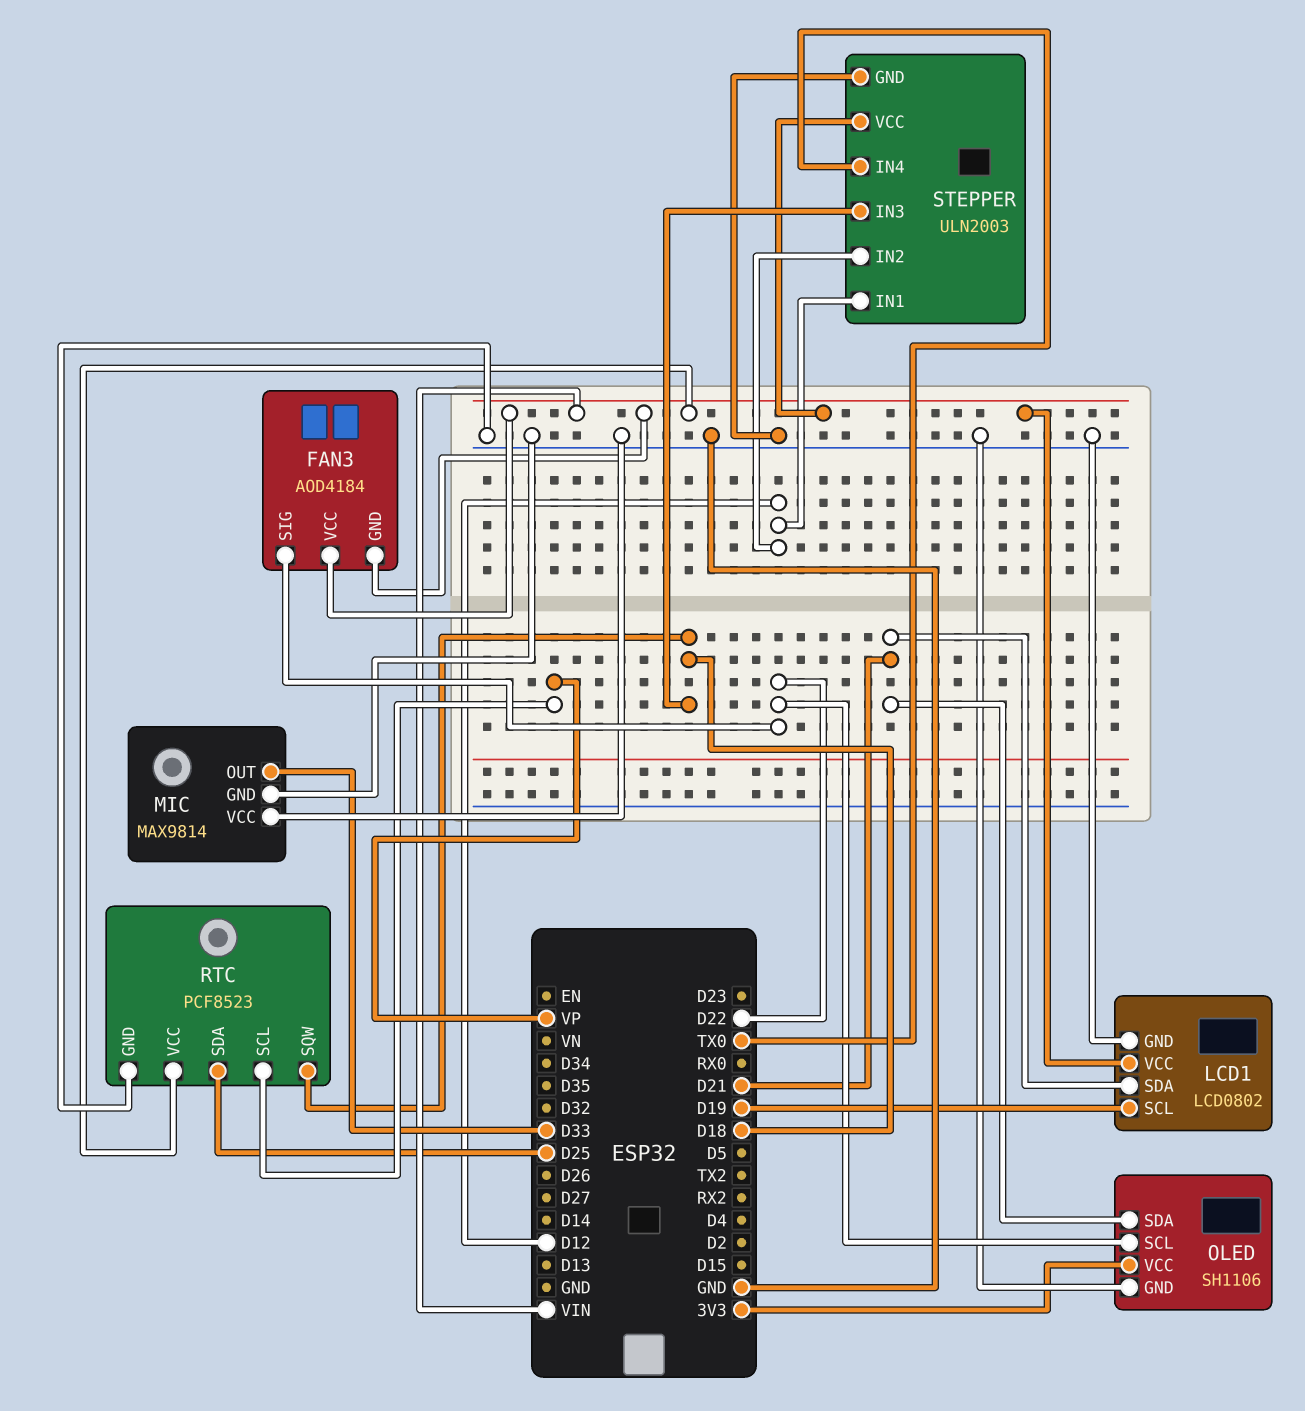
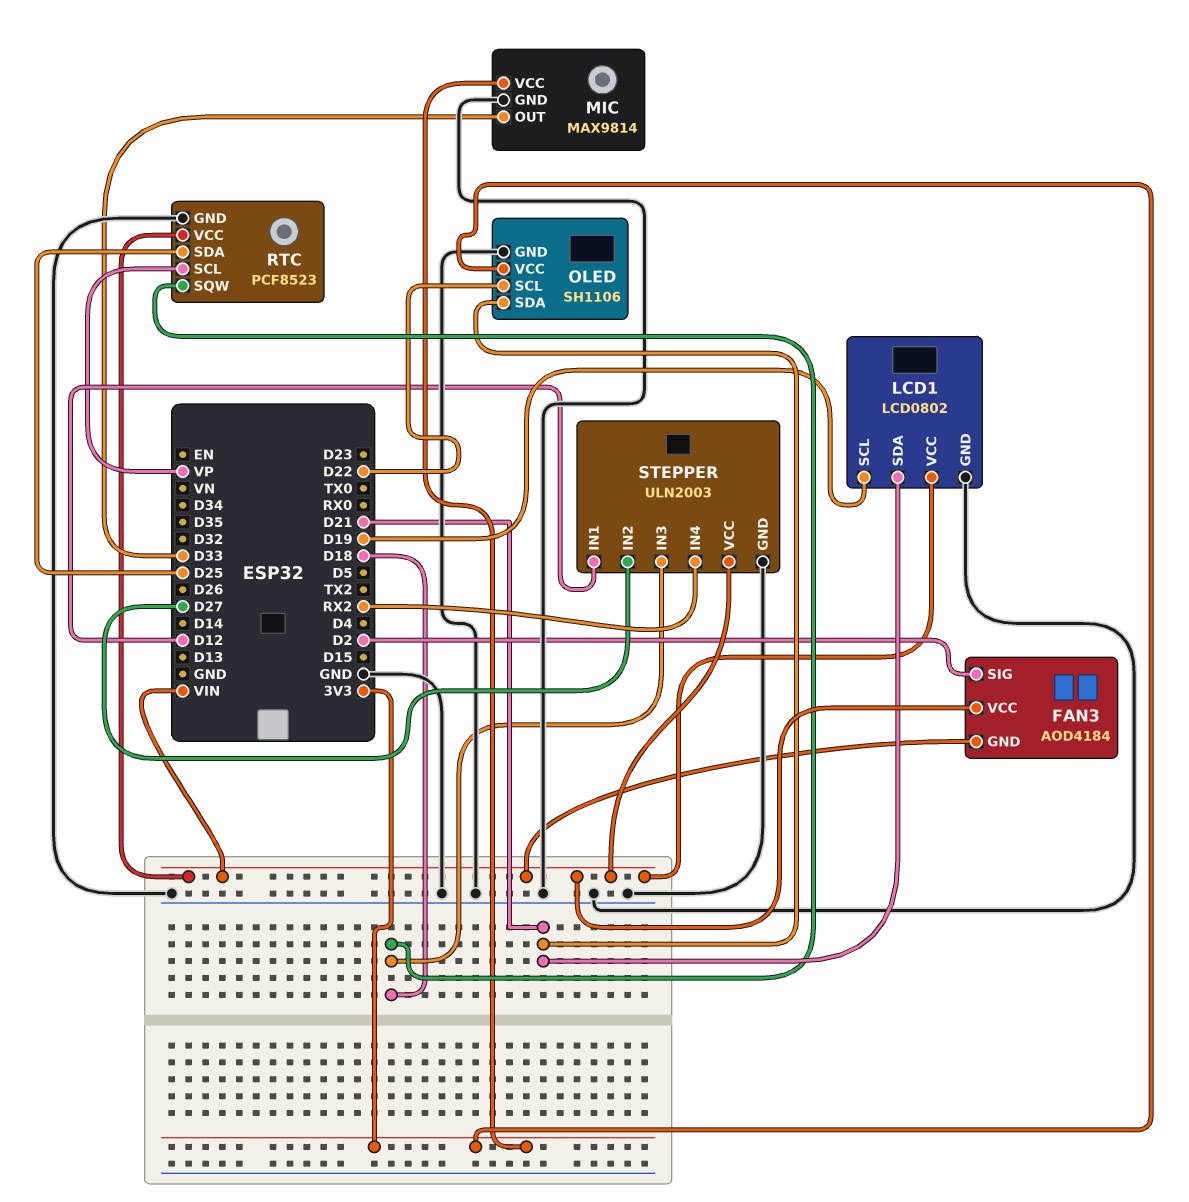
FAN3 pin SIG: D22 -> D2
MIC pin VCC: GND -> 3V3
STEPPER pin IN2: D12 -> D27
STEPPER pin IN4: TX0 -> RX2

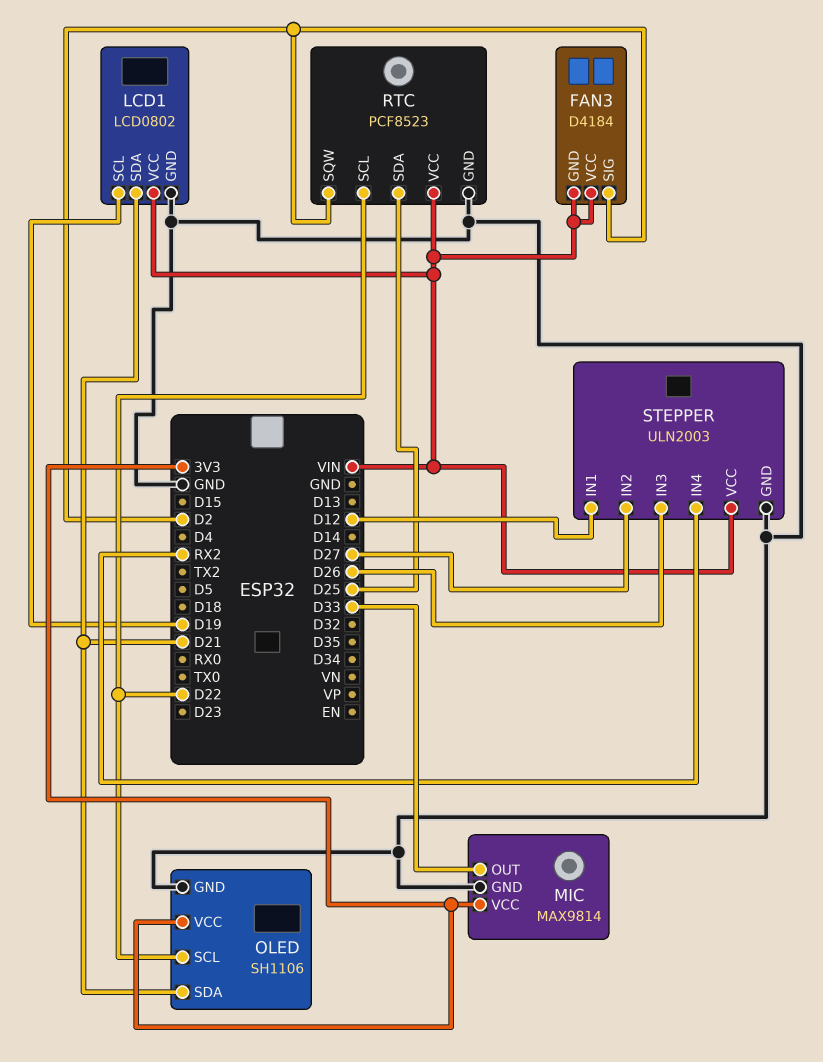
FAN3: AOD4184 -> D4184
RTC pin SCL: VP -> D22
RTC pin SQW: D18 -> D2
STEPPER pin IN3: D18 -> D26

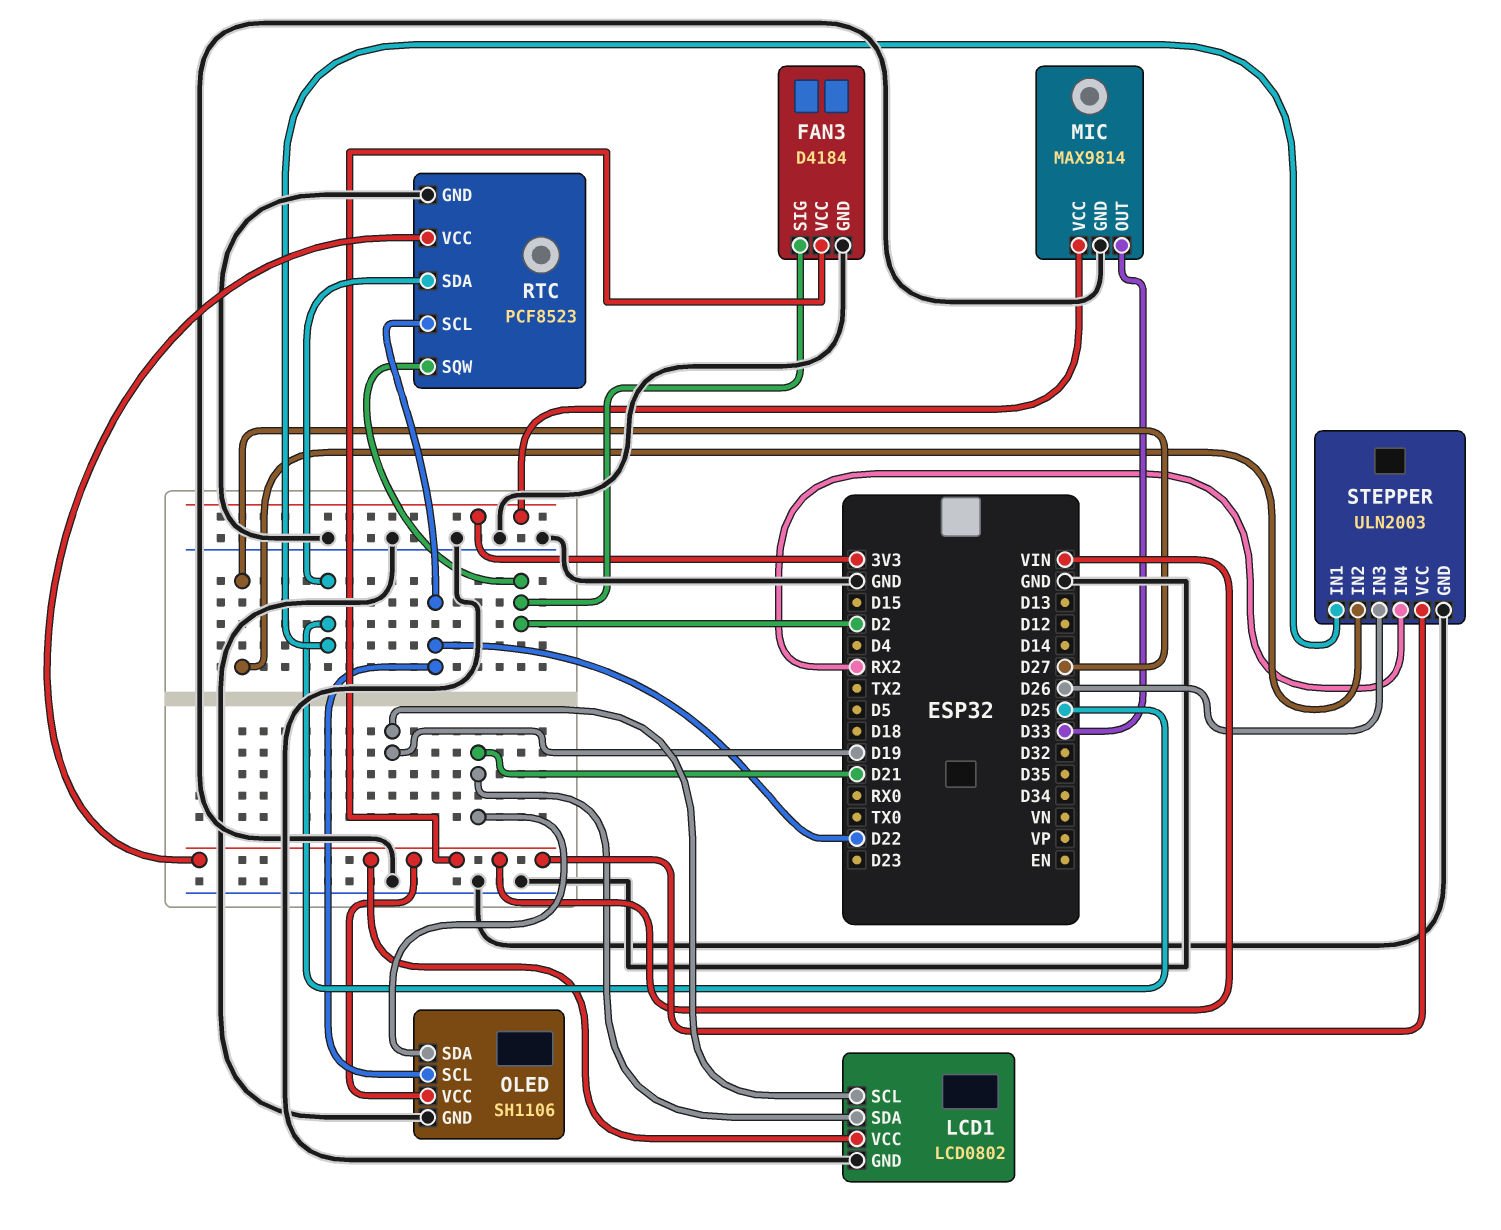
FAN3 pin GND: VIN -> GND
OLED pin VCC: 3V3 -> VIN
STEPPER pin IN1: D12 -> D25

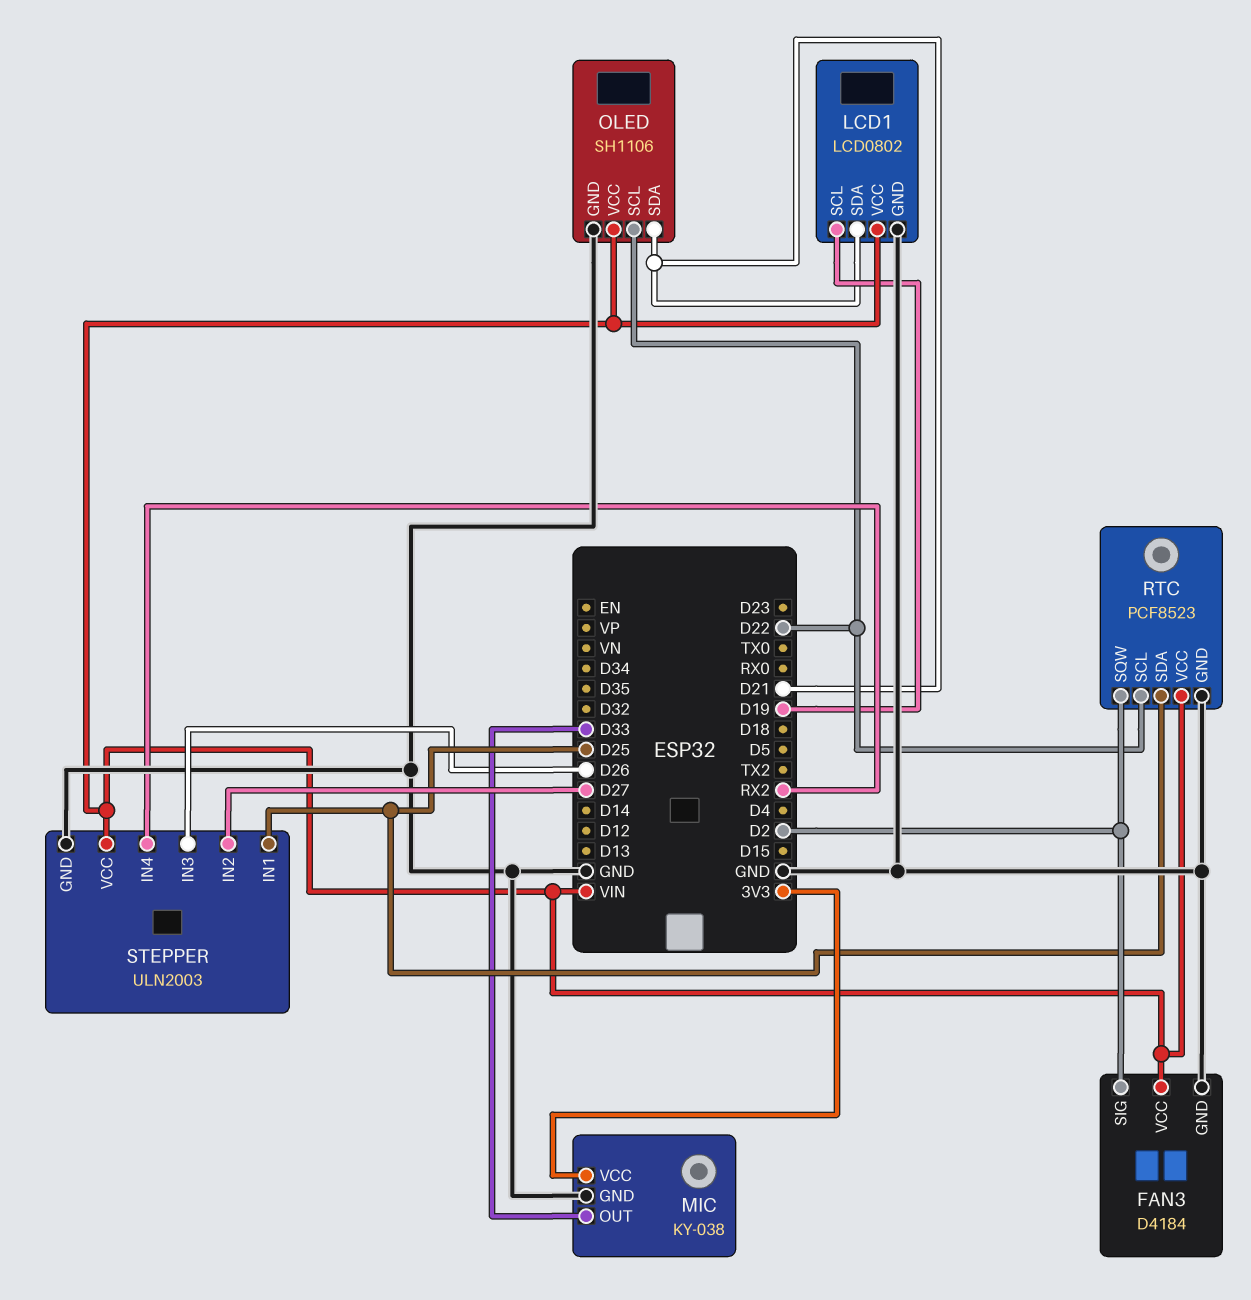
MIC: MAX9814 -> KY-038

